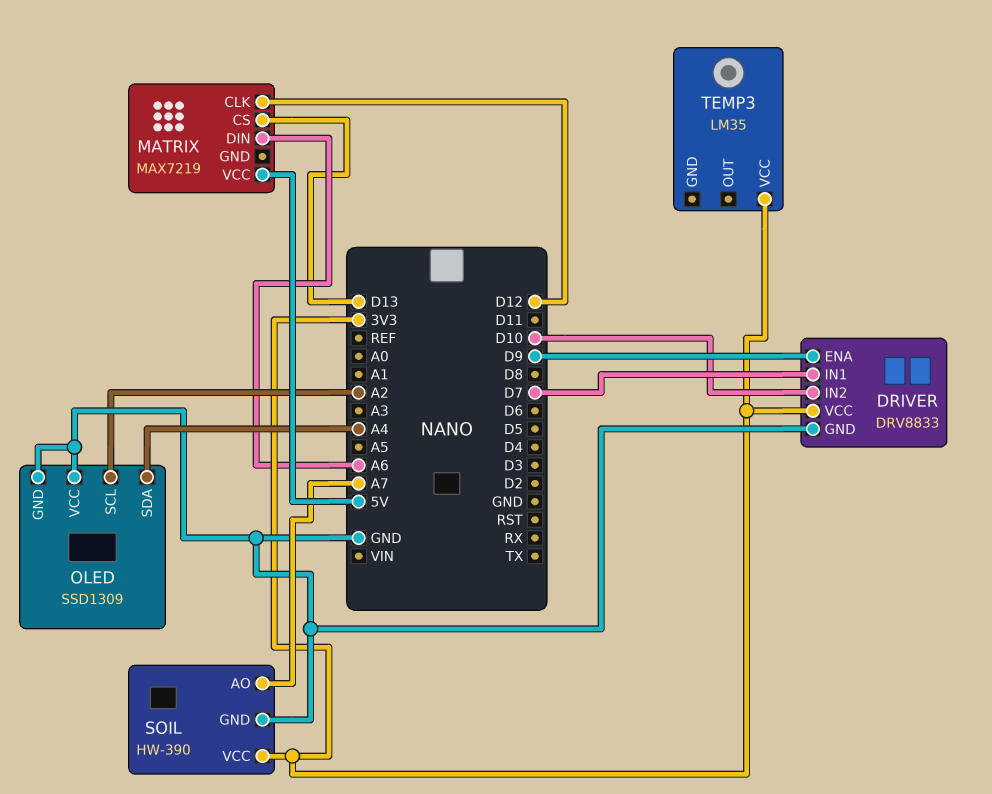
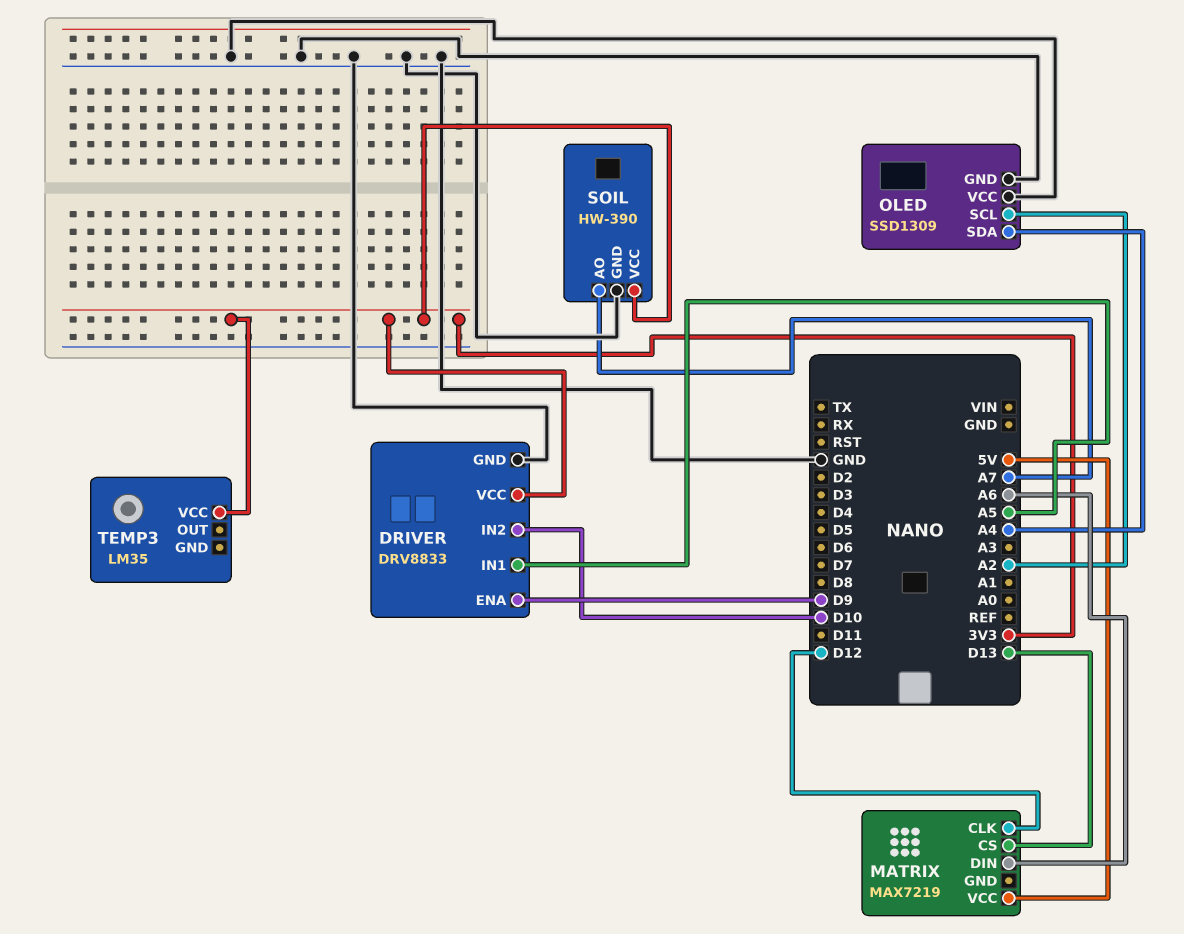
DRIVER pin IN1: D7 -> A5

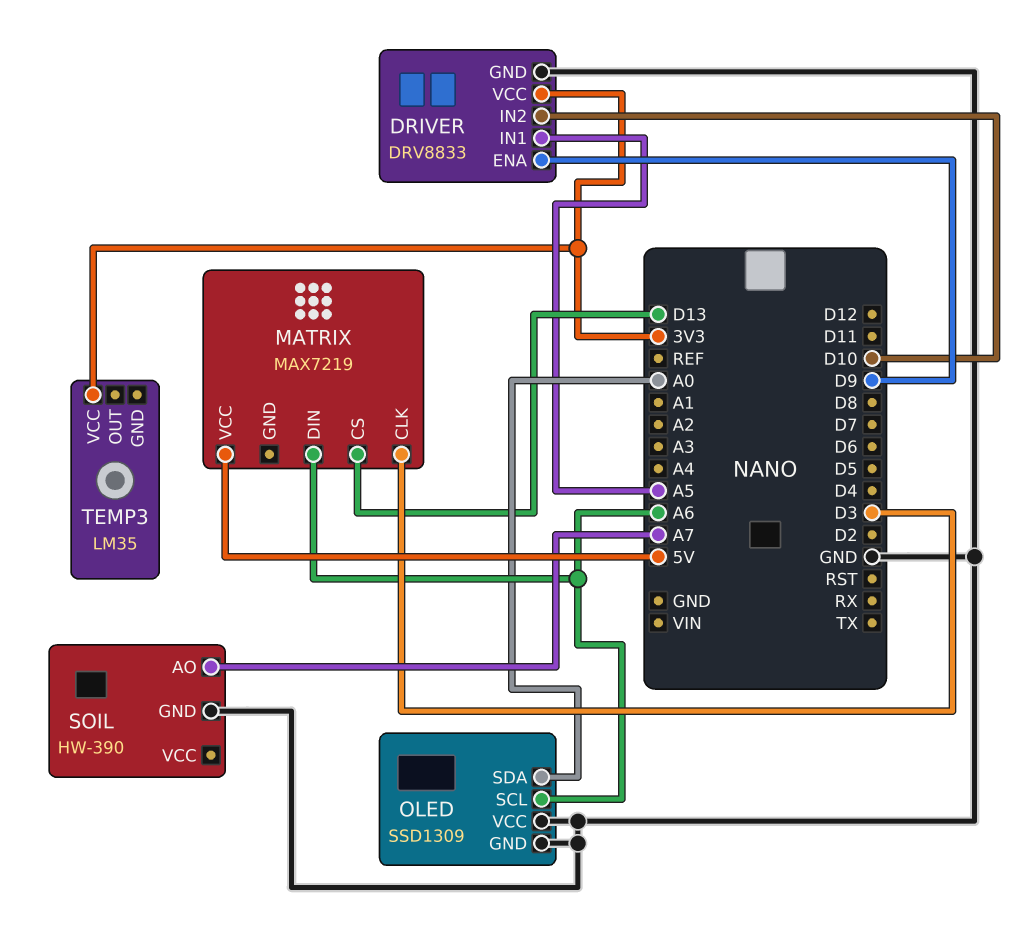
MATRIX pin CLK: D12 -> D3
OLED pin SCL: A2 -> A6
OLED pin SDA: A4 -> A0
SOIL pin VCC: 3V3 -> none

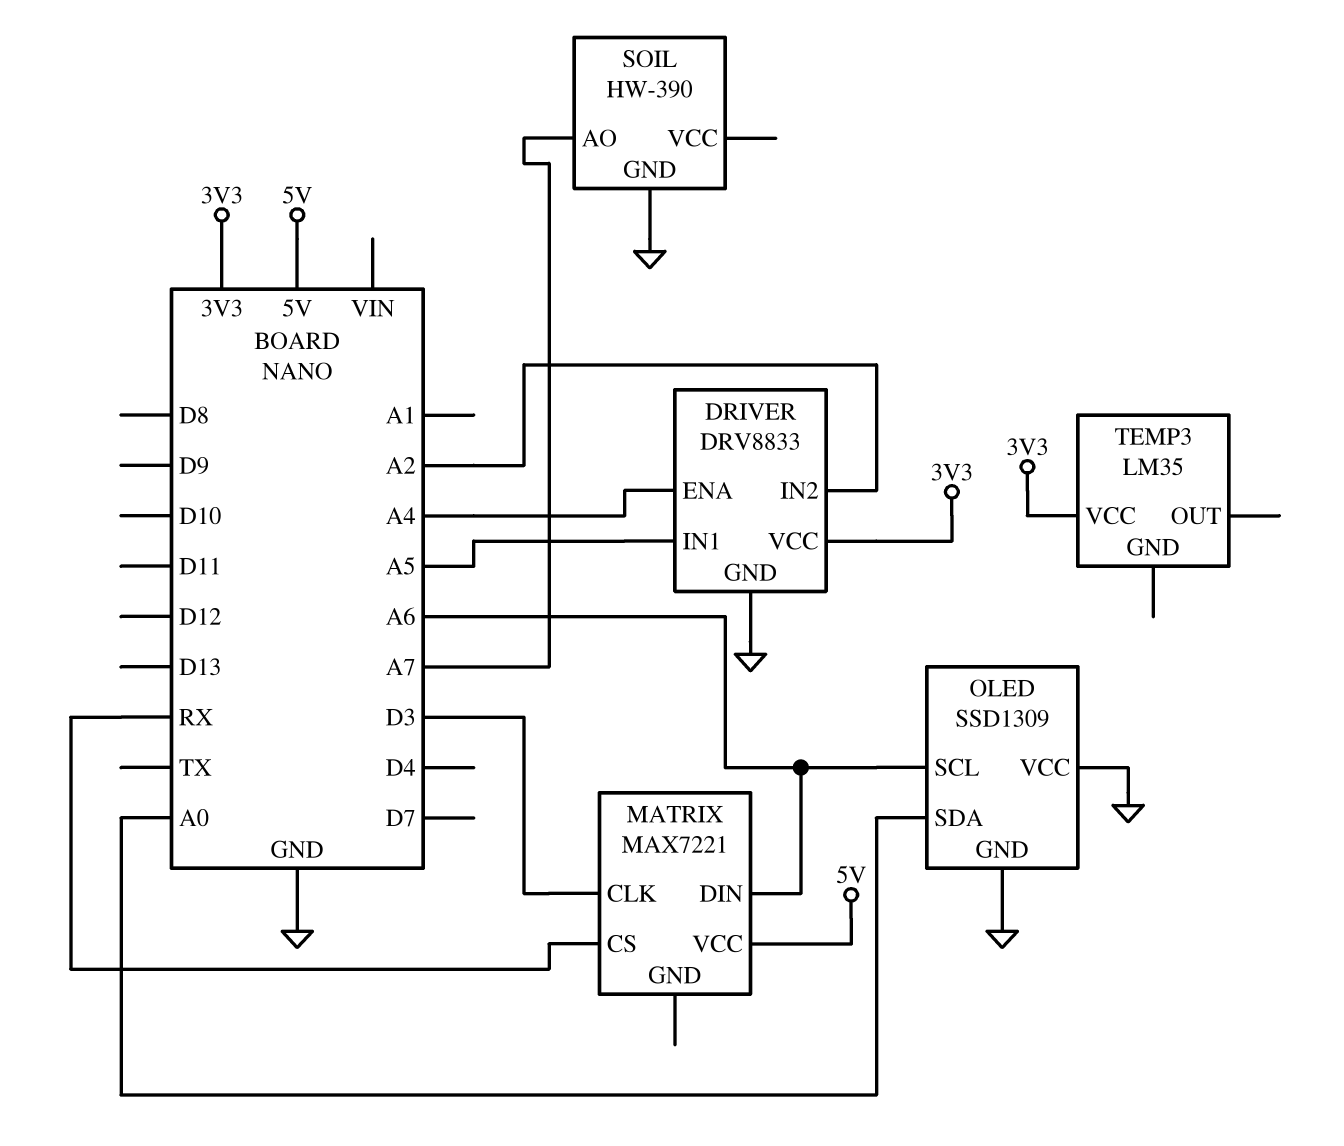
DRIVER pin ENA: D9 -> A4
DRIVER pin IN2: D10 -> A2
MATRIX: MAX7219 -> MAX7221
MATRIX pin CS: D13 -> RX

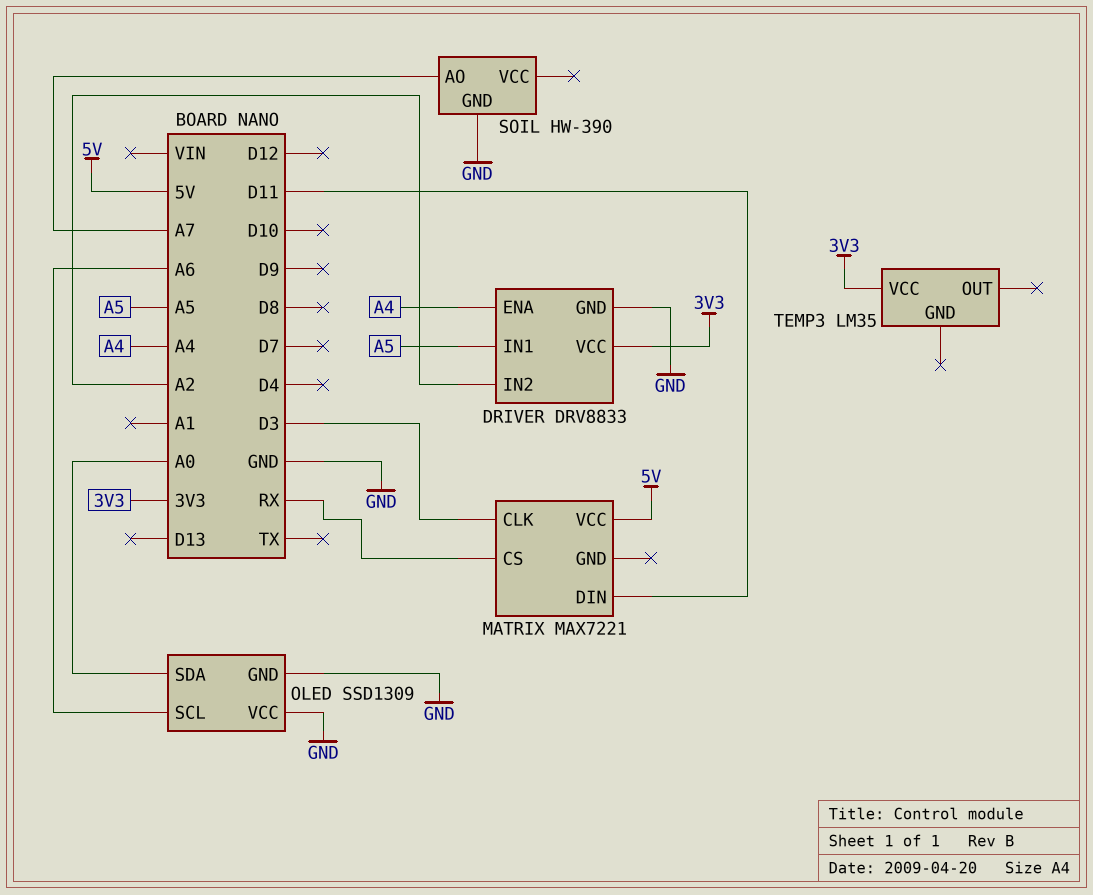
MATRIX pin DIN: A6 -> D11

